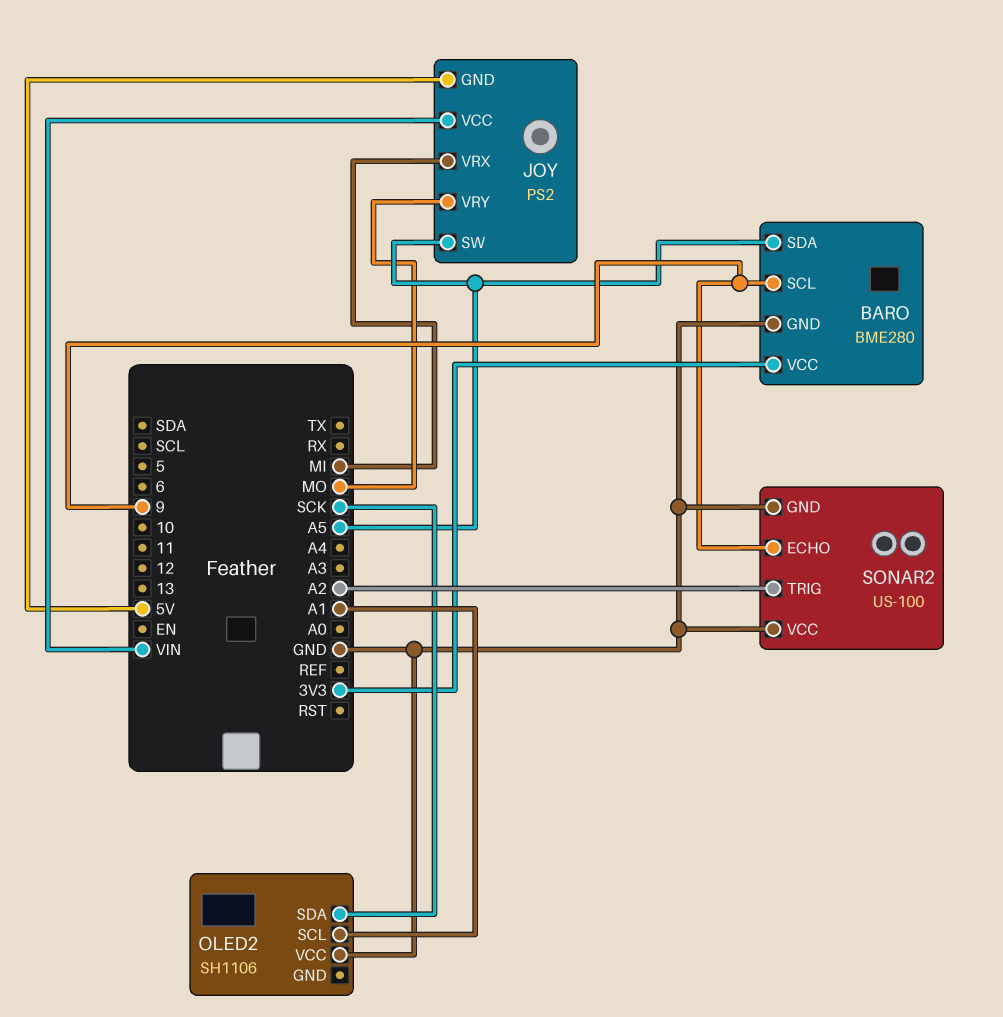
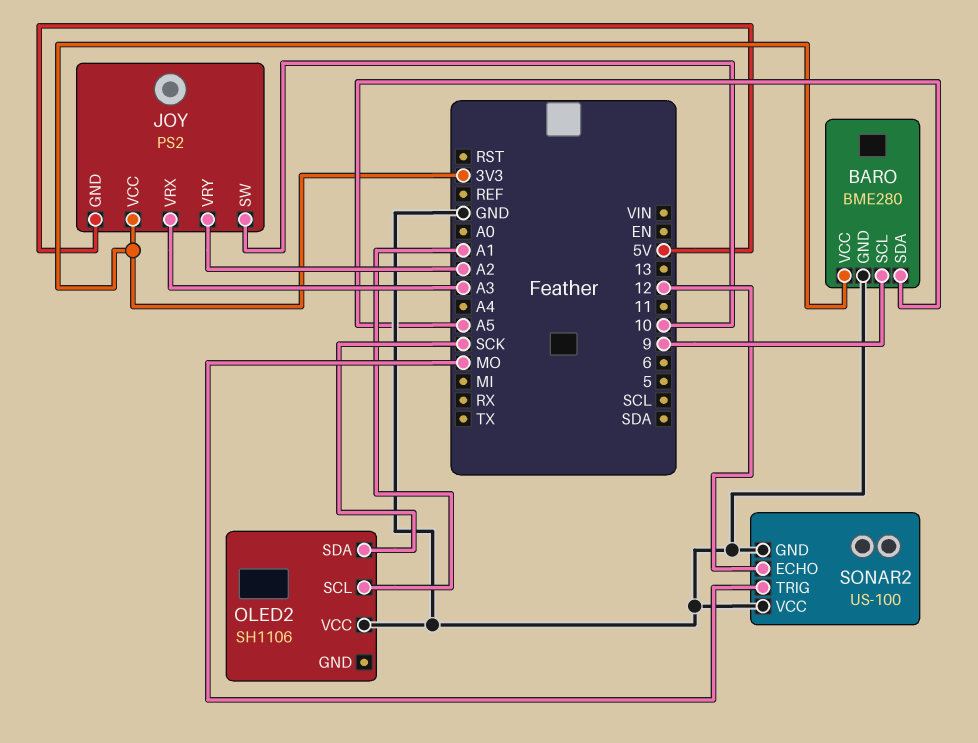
JOY pin SW: A5 -> 10
JOY pin VCC: VIN -> 3V3
JOY pin VRX: MI -> A3
JOY pin VRY: MO -> A2
SONAR2 pin ECHO: 9 -> 12
SONAR2 pin TRIG: A2 -> MO

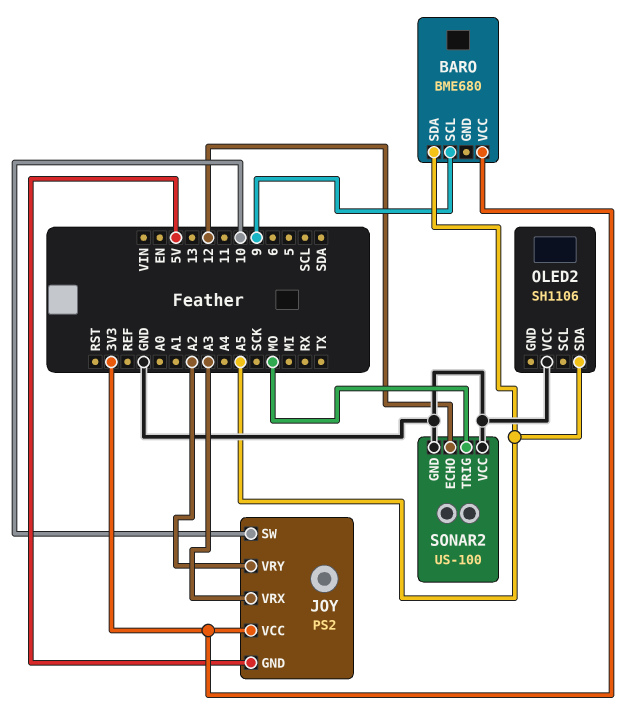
BARO: BME280 -> BME680
BARO pin GND: GND -> none
OLED2 pin SCL: A1 -> none
OLED2 pin SDA: SCK -> A5

